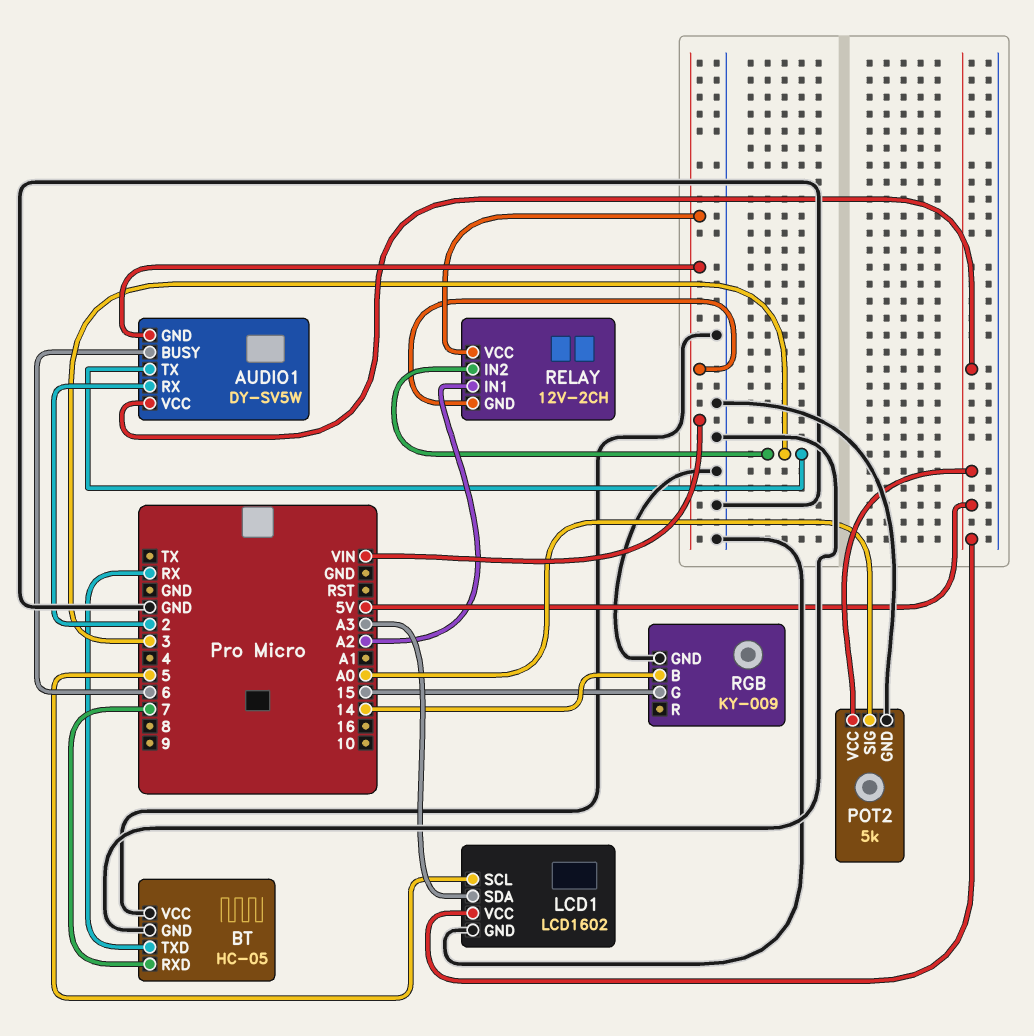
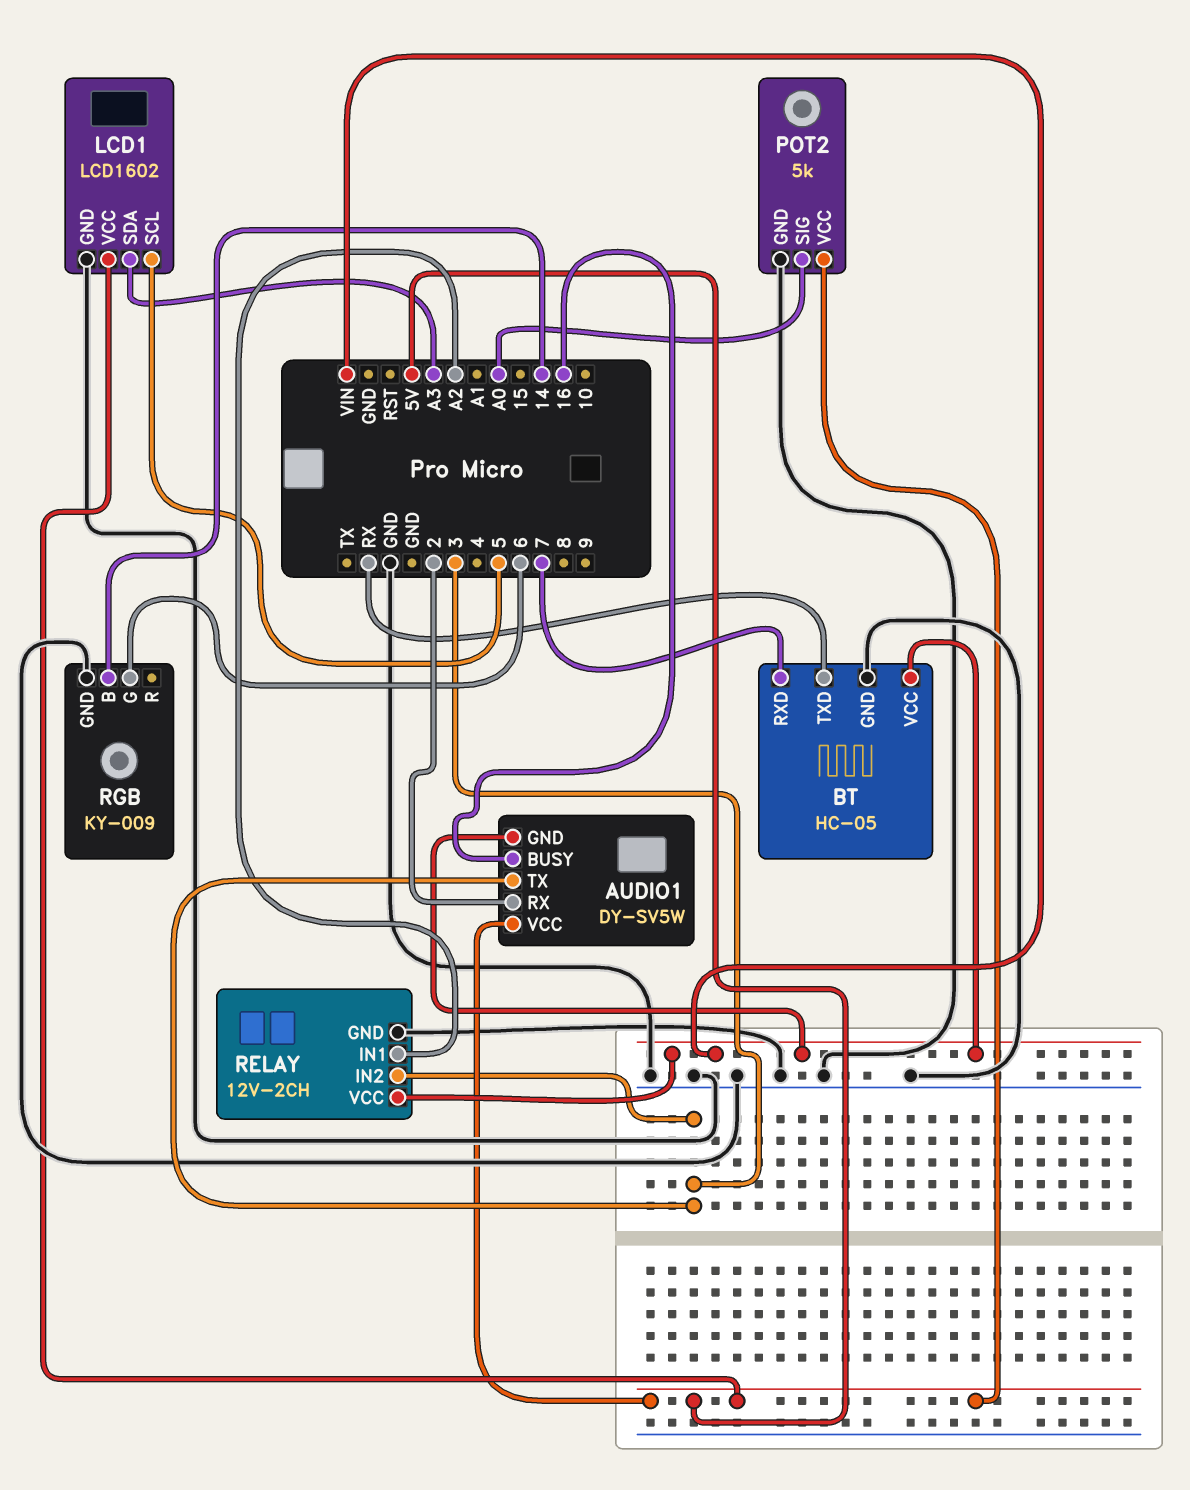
AUDIO1 pin BUSY: 6 -> 16
BT pin VCC: GND -> VIN
RELAY pin GND: VIN -> GND
RGB pin G: 15 -> 6

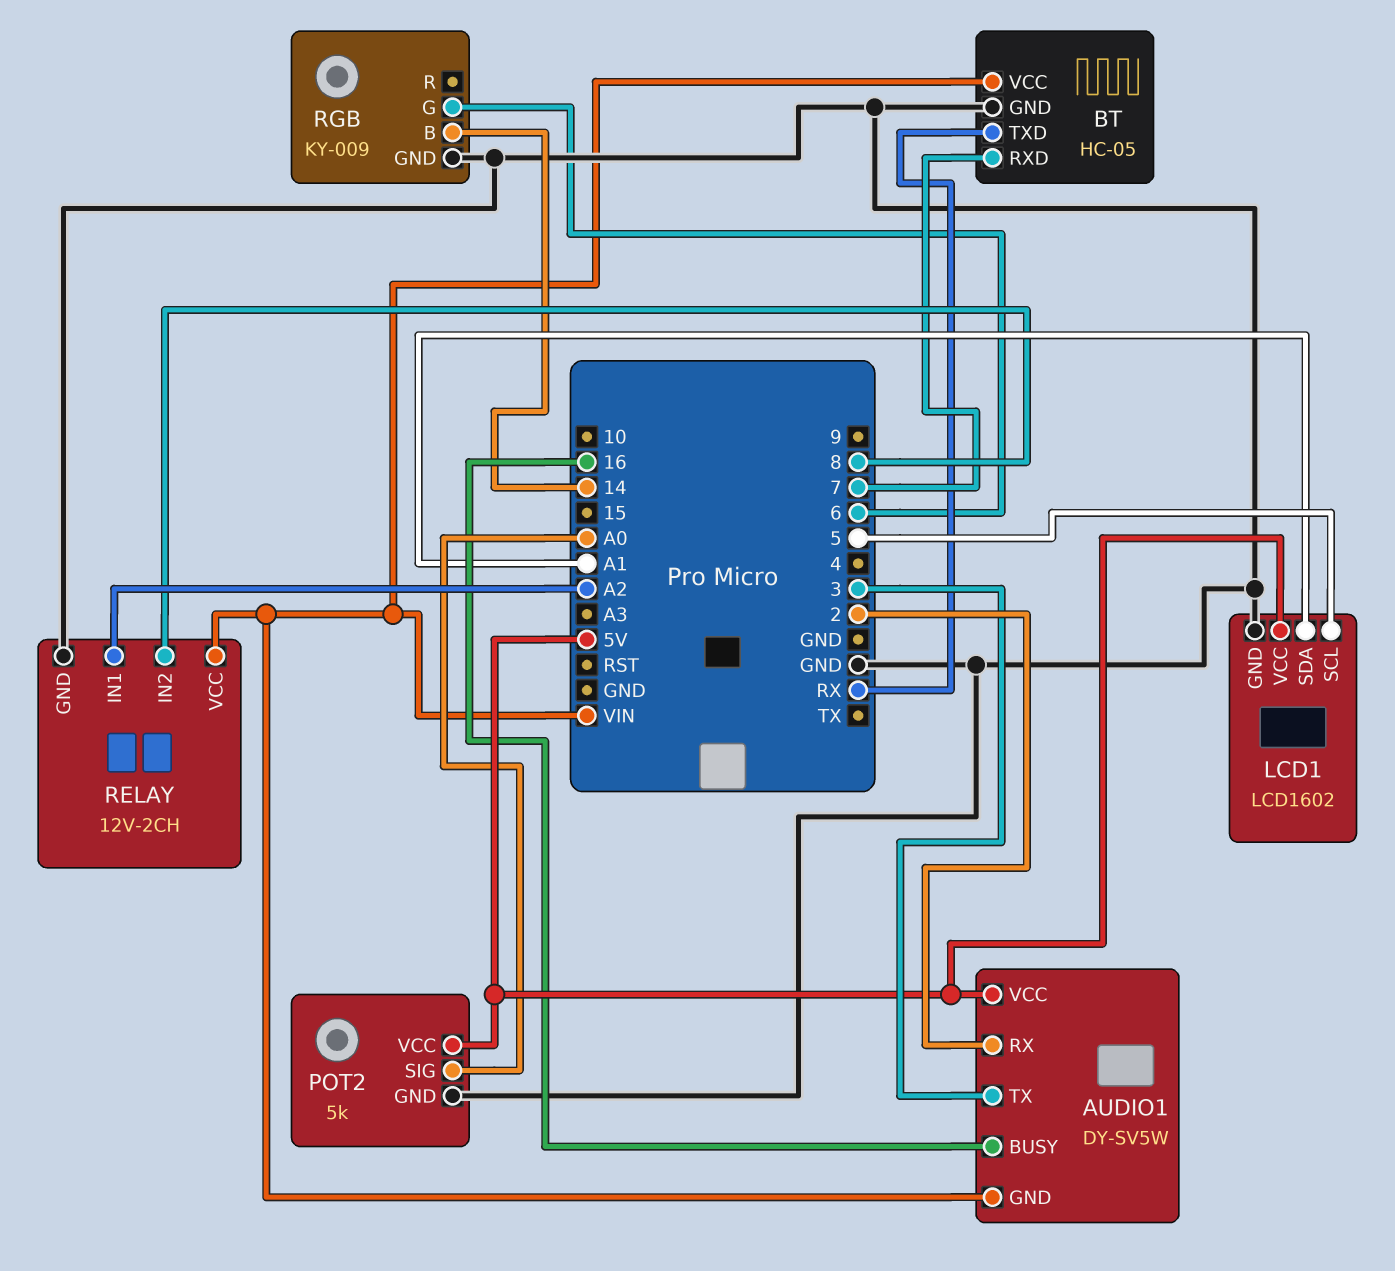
LCD1 pin SDA: A3 -> A1
RELAY pin IN2: 3 -> 8

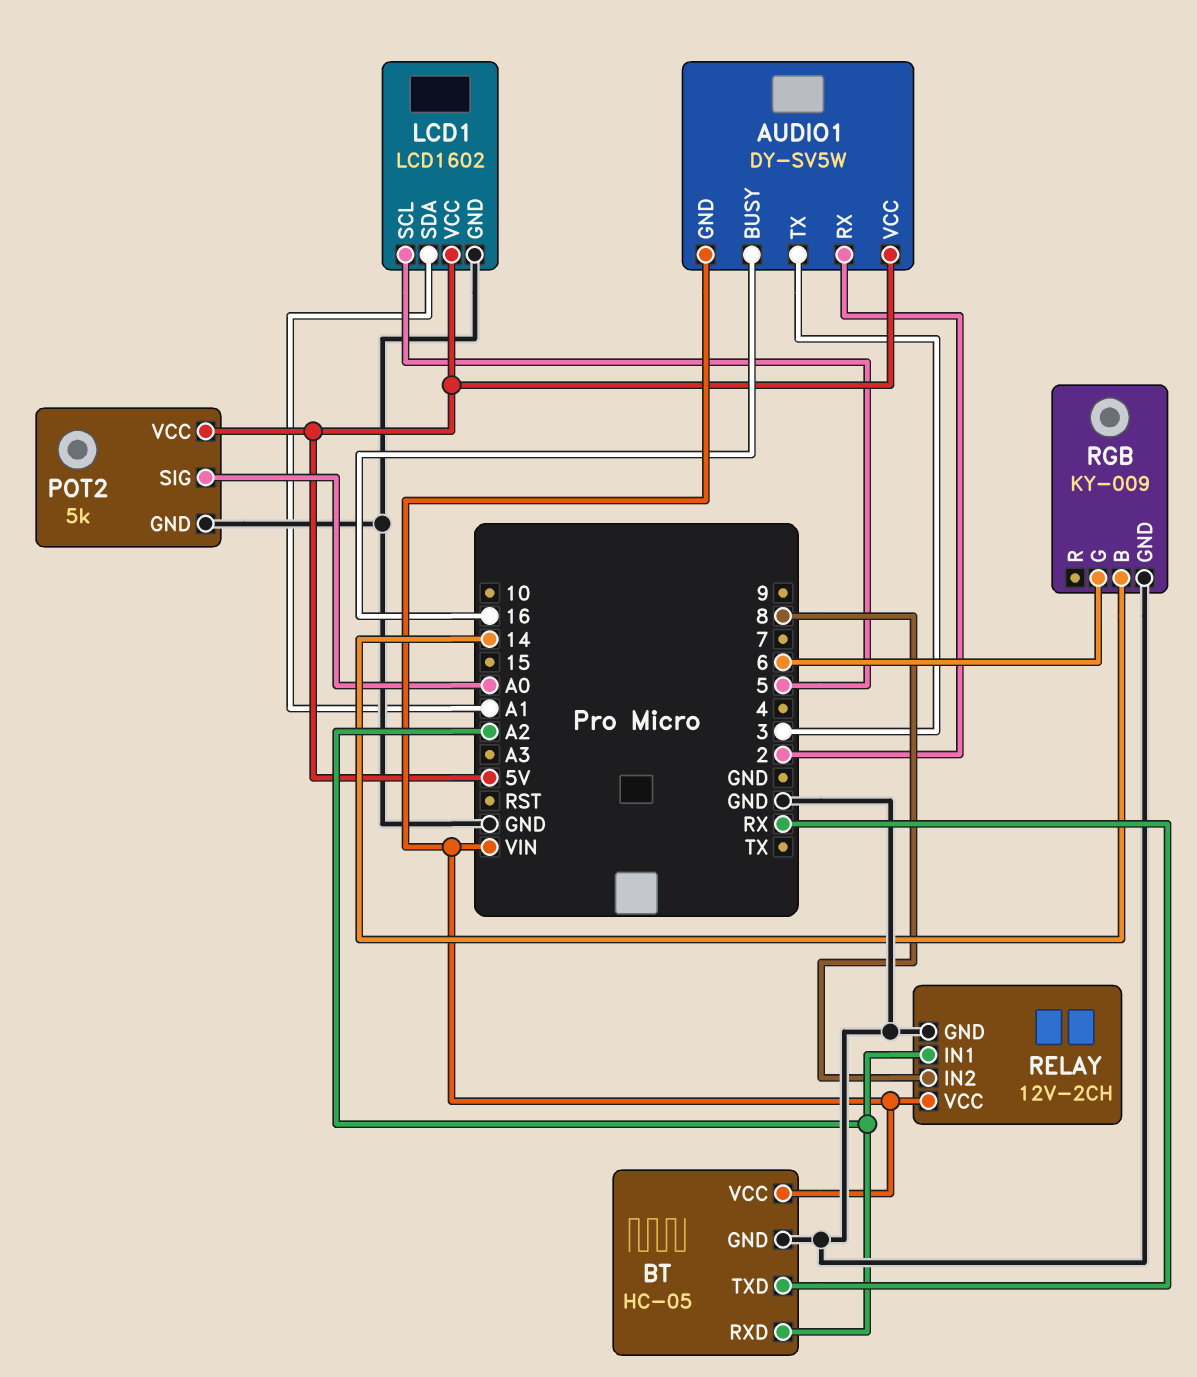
BT pin RXD: 7 -> A2

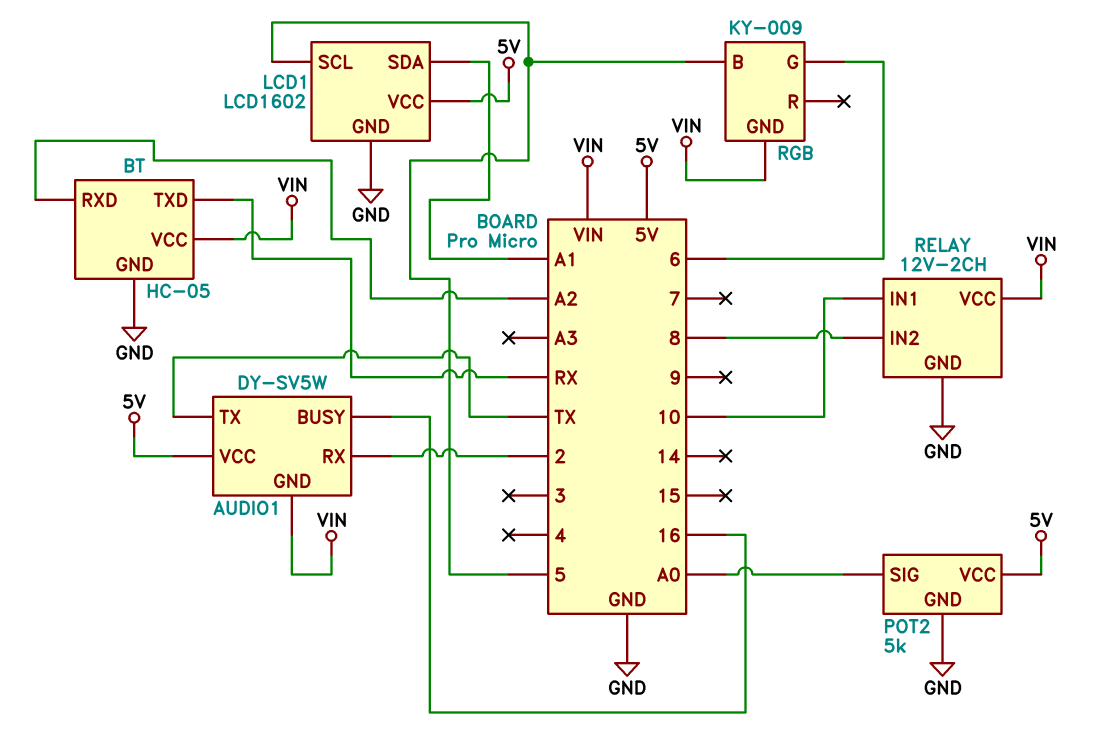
AUDIO1 pin TX: 3 -> TX
RELAY pin IN1: A2 -> 10
RGB pin B: 14 -> 5
RGB pin GND: GND -> VIN

